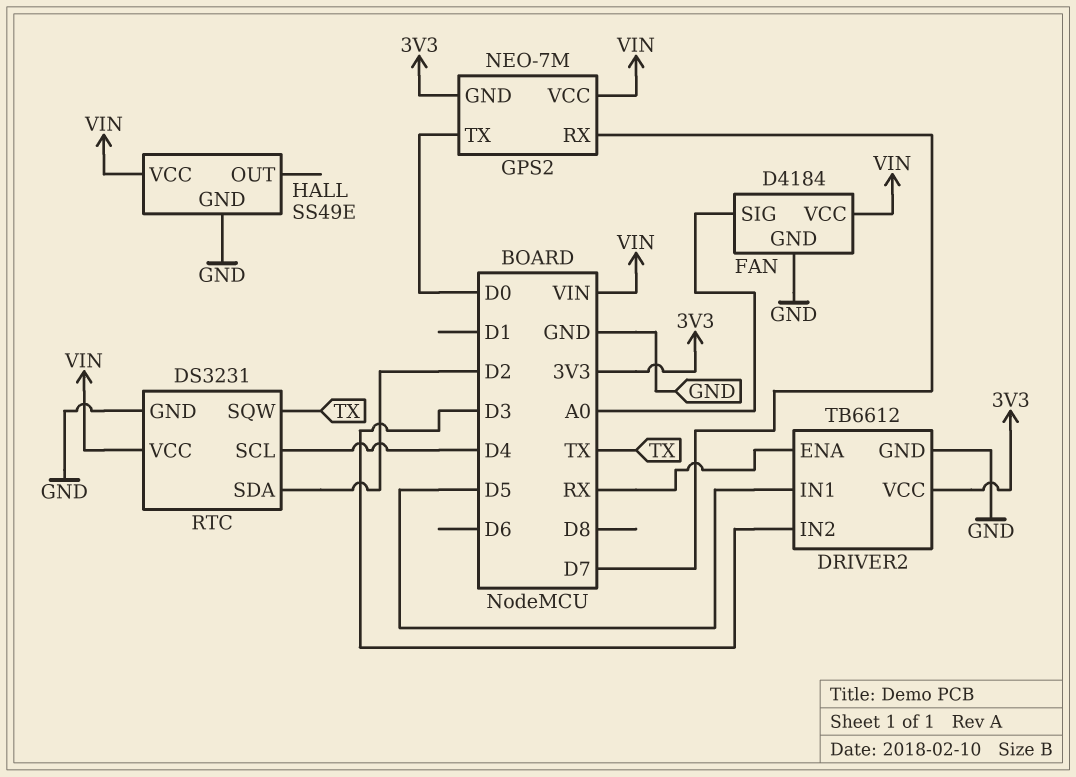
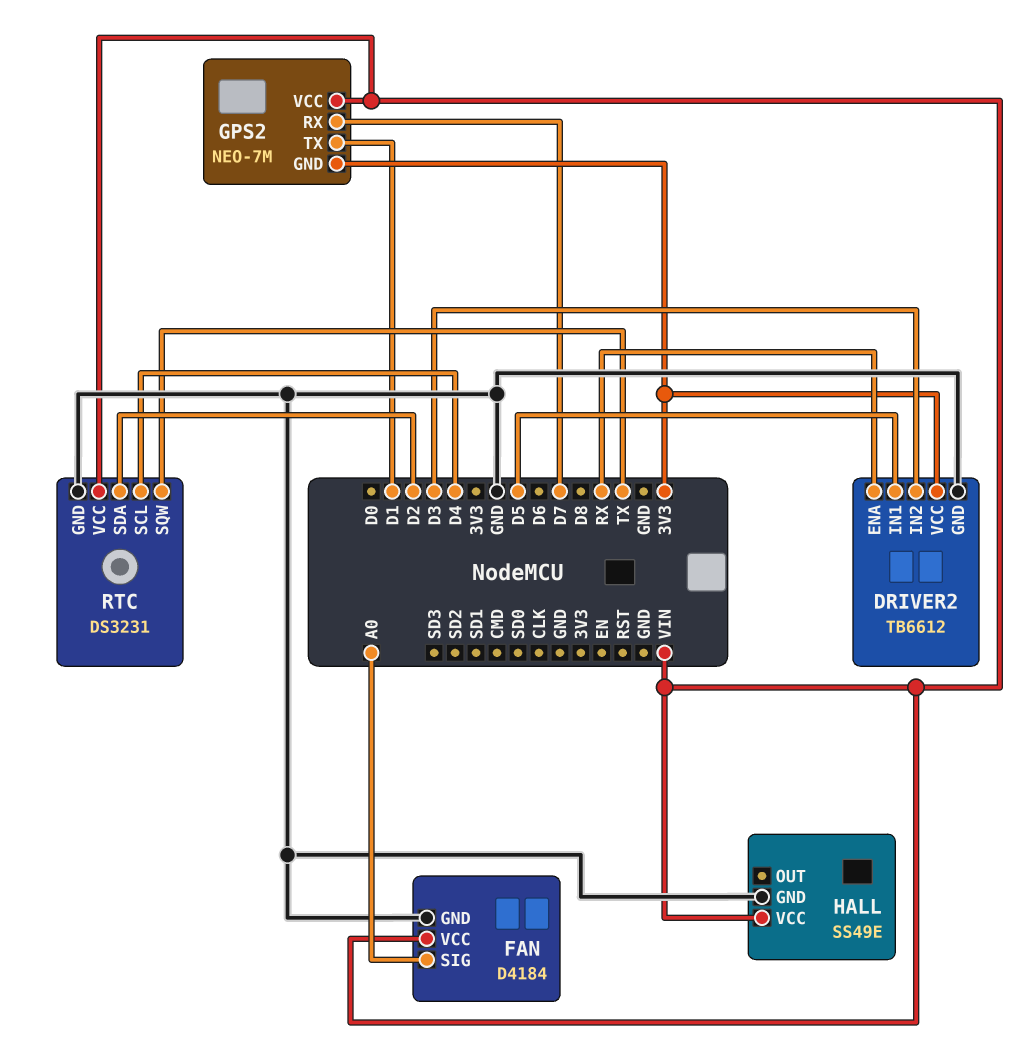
GPS2 pin TX: D0 -> D1

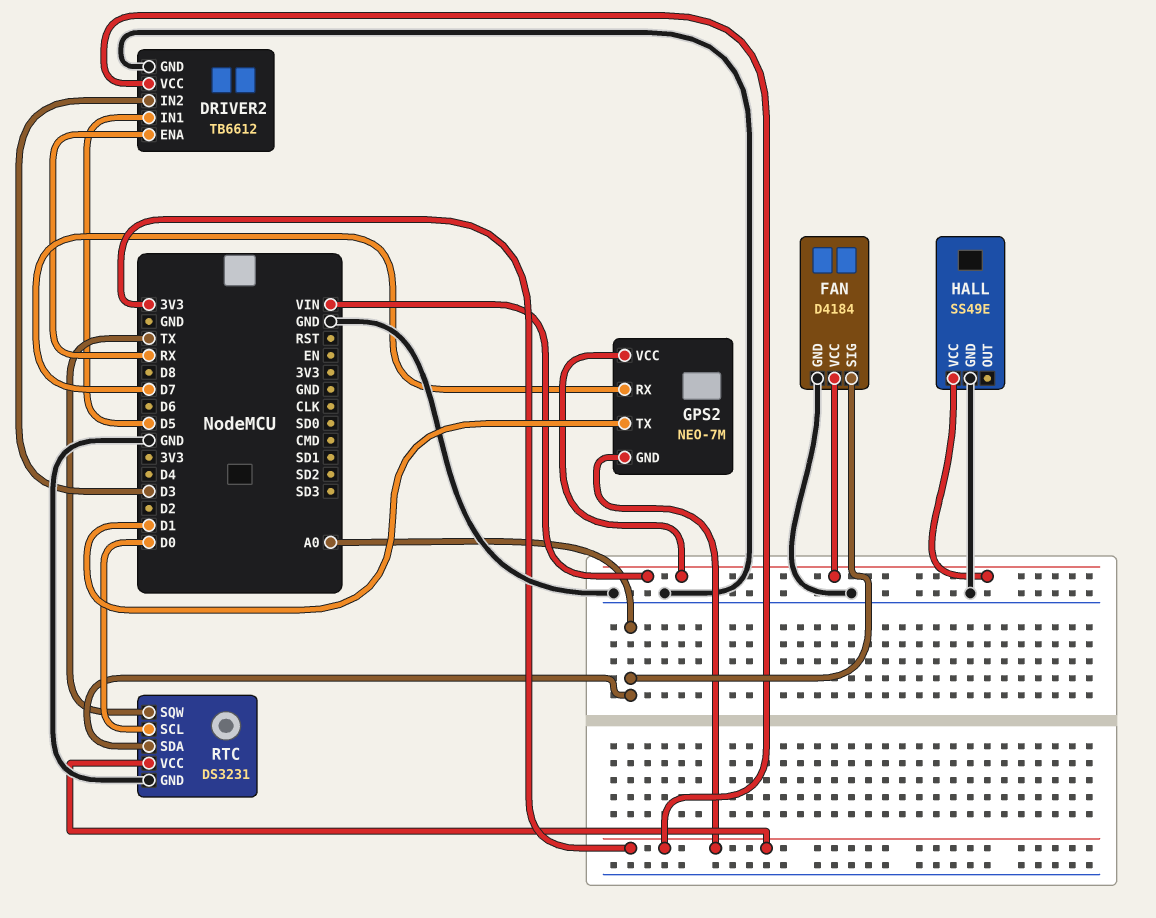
RTC pin SCL: D4 -> D0
RTC pin SDA: D2 -> A0
RTC pin VCC: VIN -> 3V3

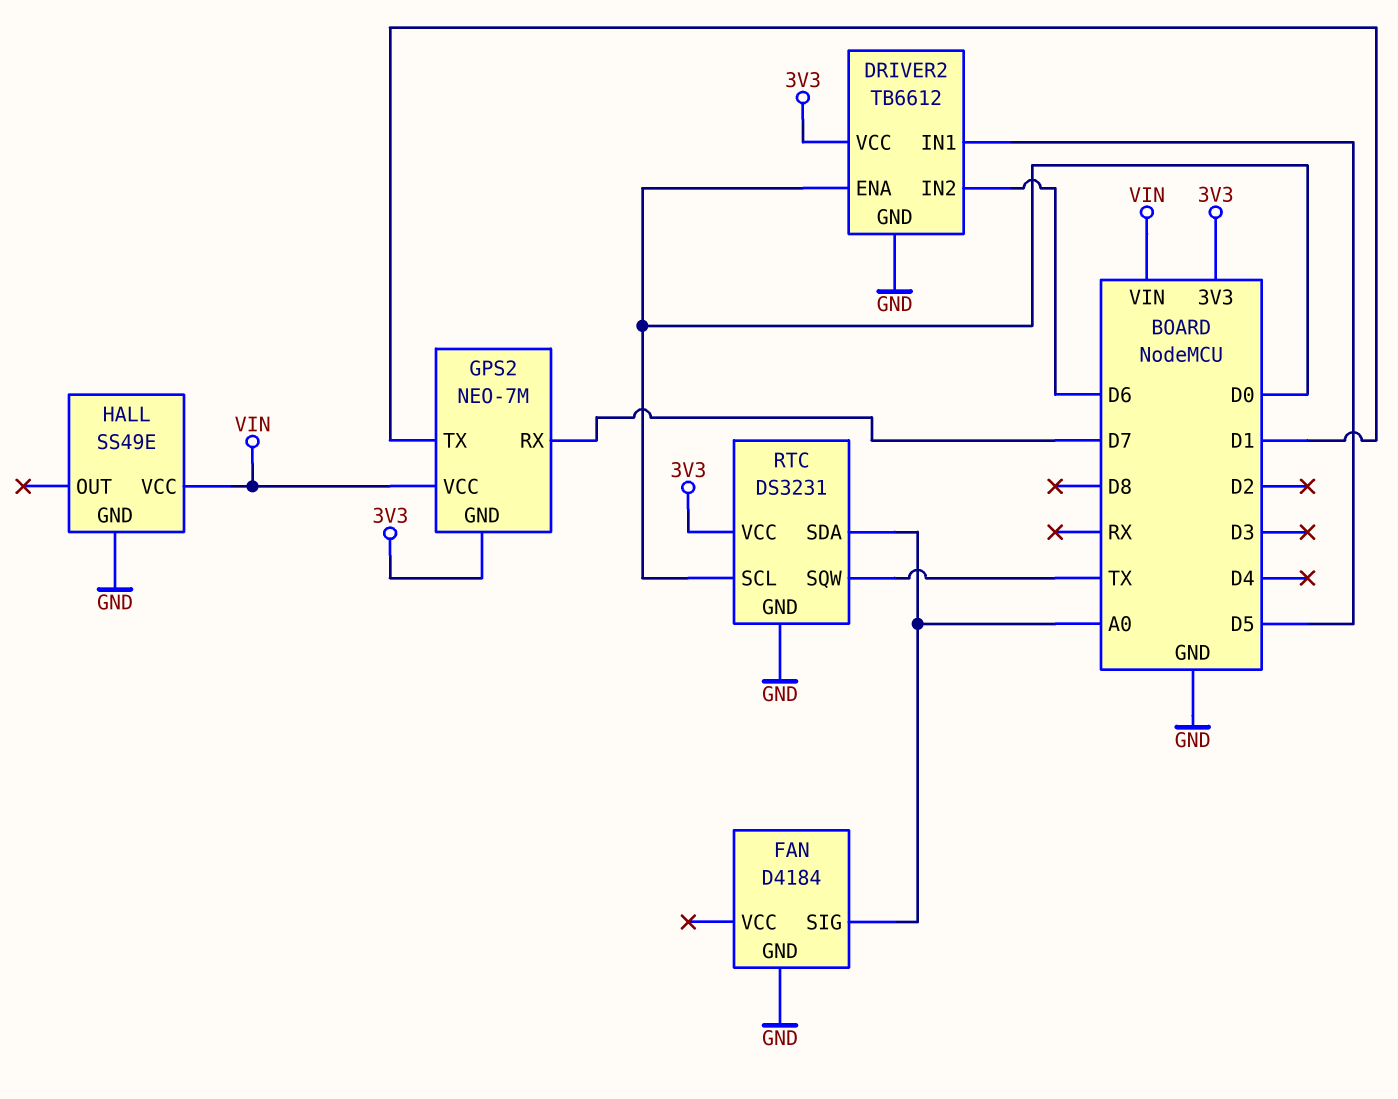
DRIVER2 pin ENA: RX -> D0
DRIVER2 pin IN2: D3 -> D6
FAN pin VCC: VIN -> none

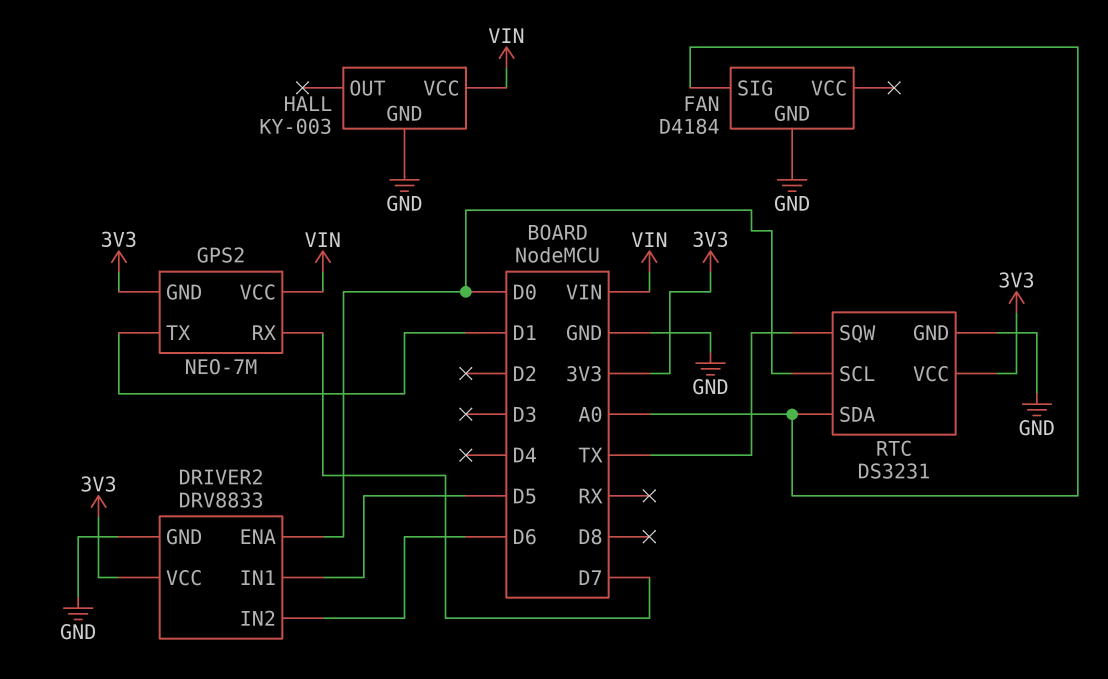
DRIVER2: TB6612 -> DRV8833
HALL: SS49E -> KY-003

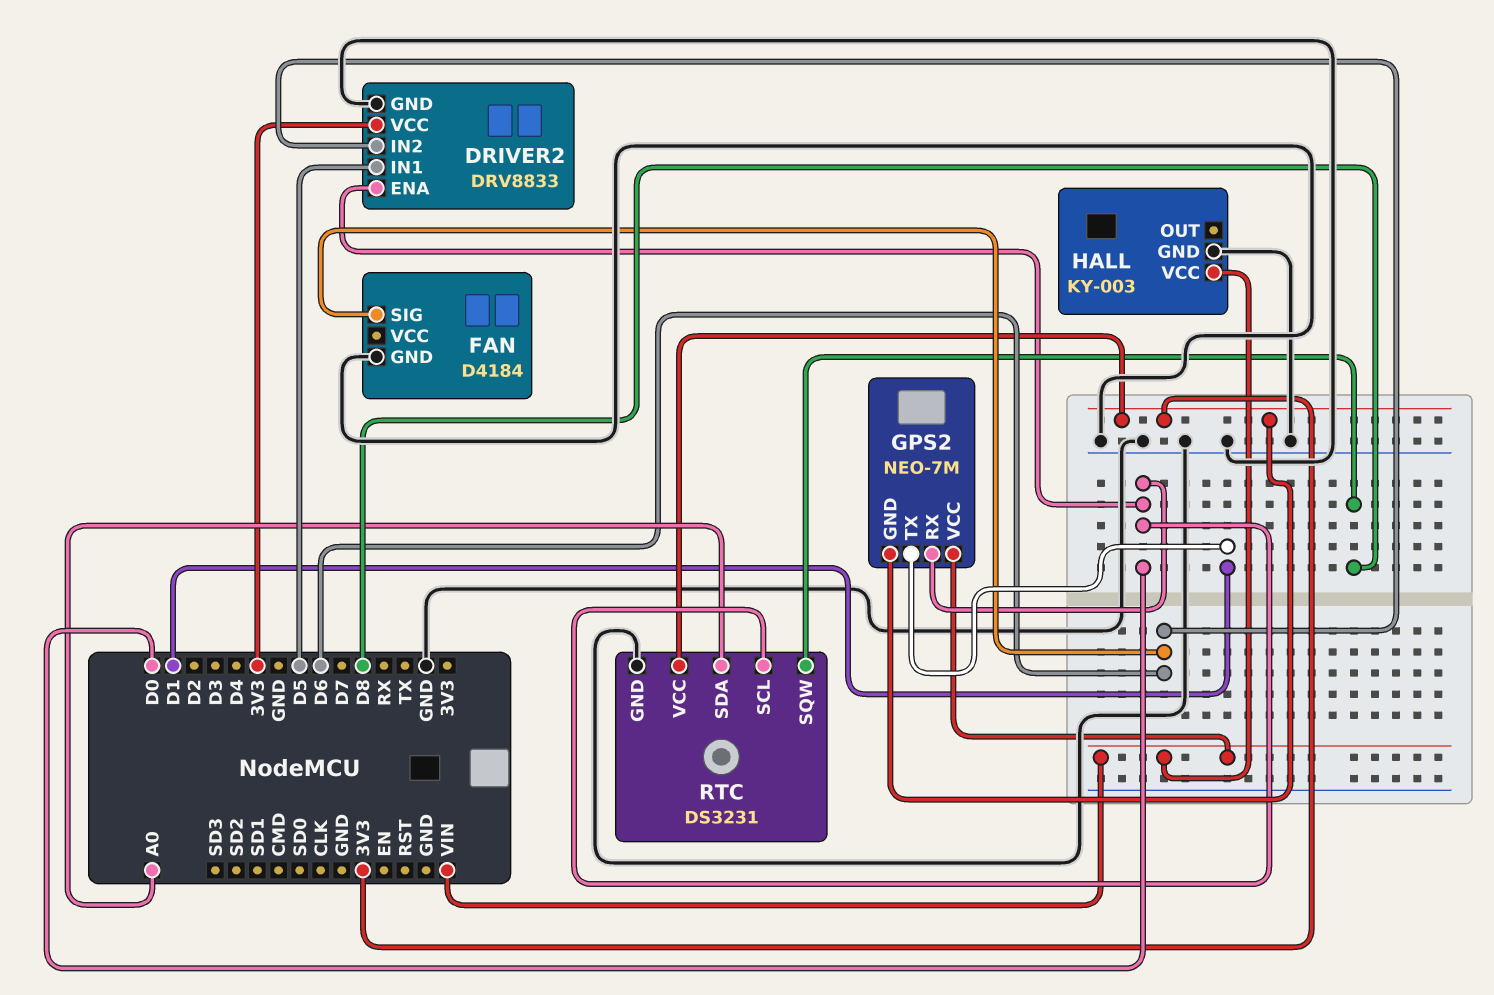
FAN pin SIG: A0 -> D6
GPS2 pin RX: D7 -> D0
RTC pin SQW: TX -> D8

